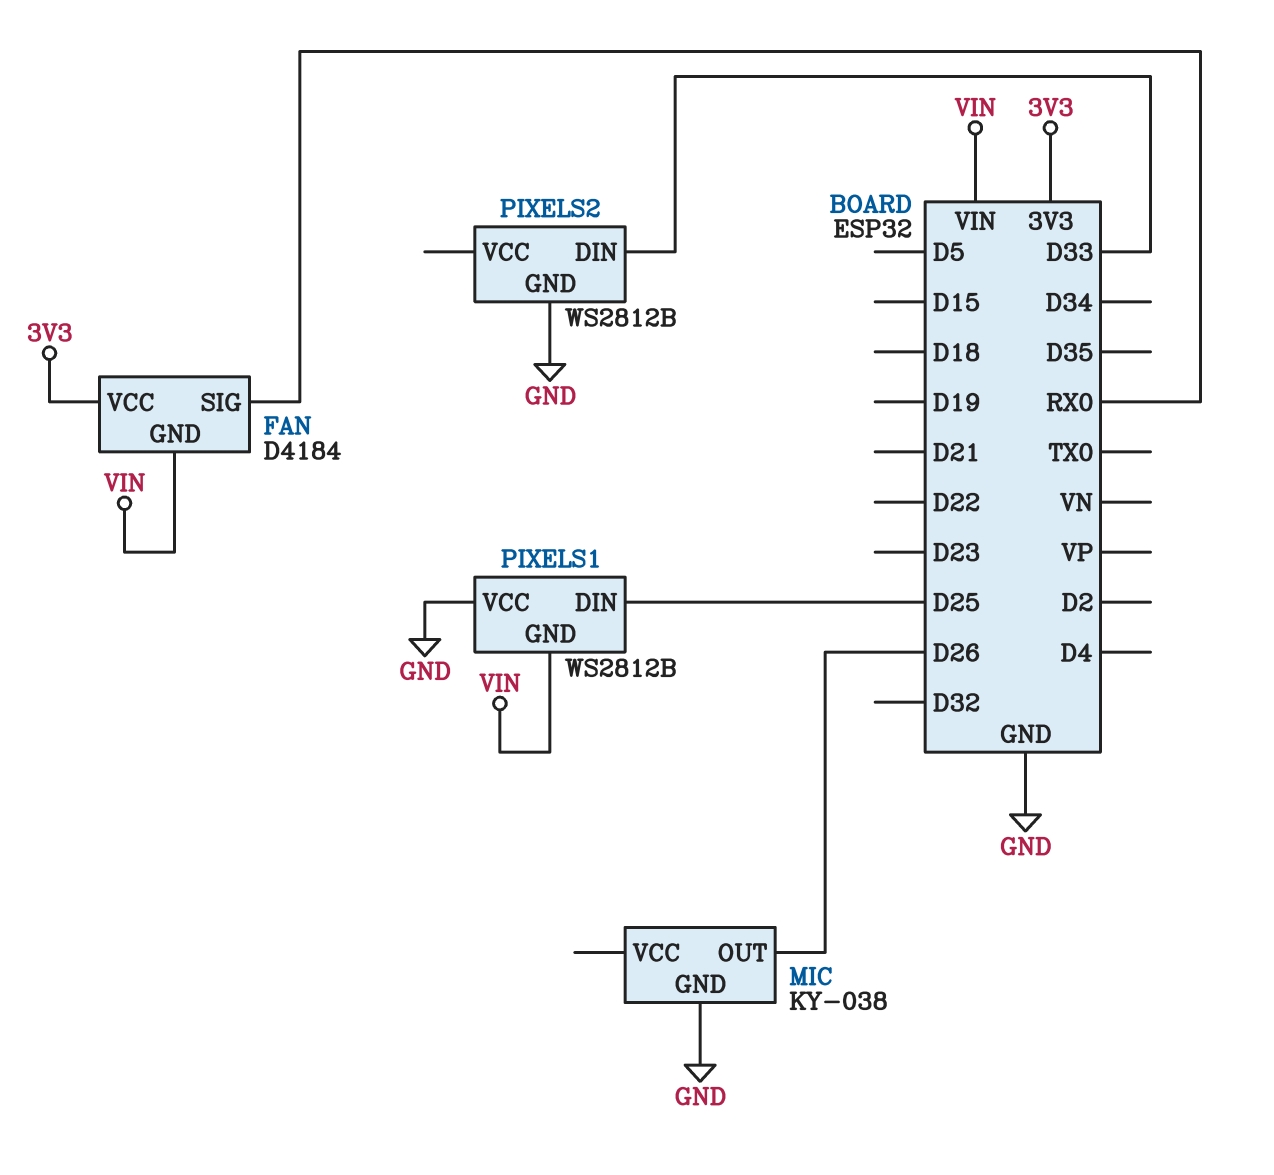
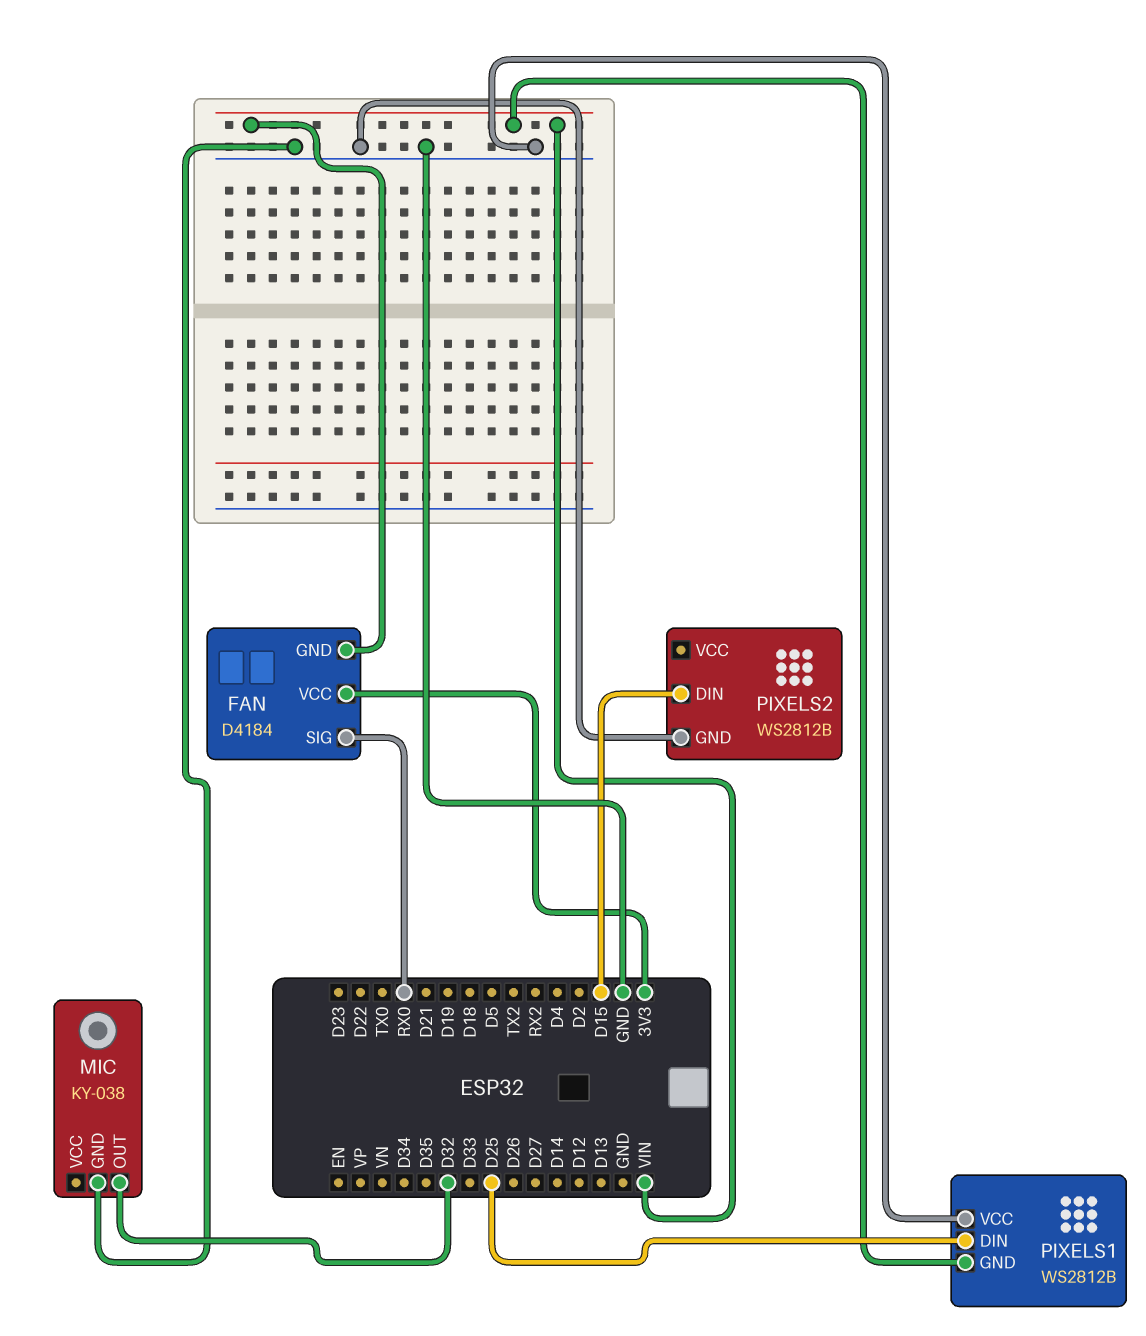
MIC pin OUT: D26 -> D32
PIXELS2 pin DIN: D33 -> D15

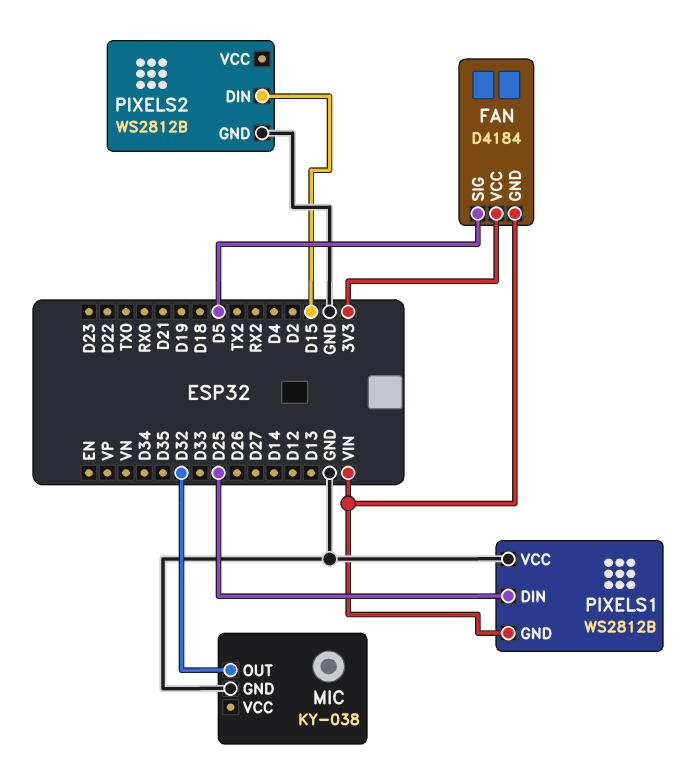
FAN pin SIG: RX0 -> D5

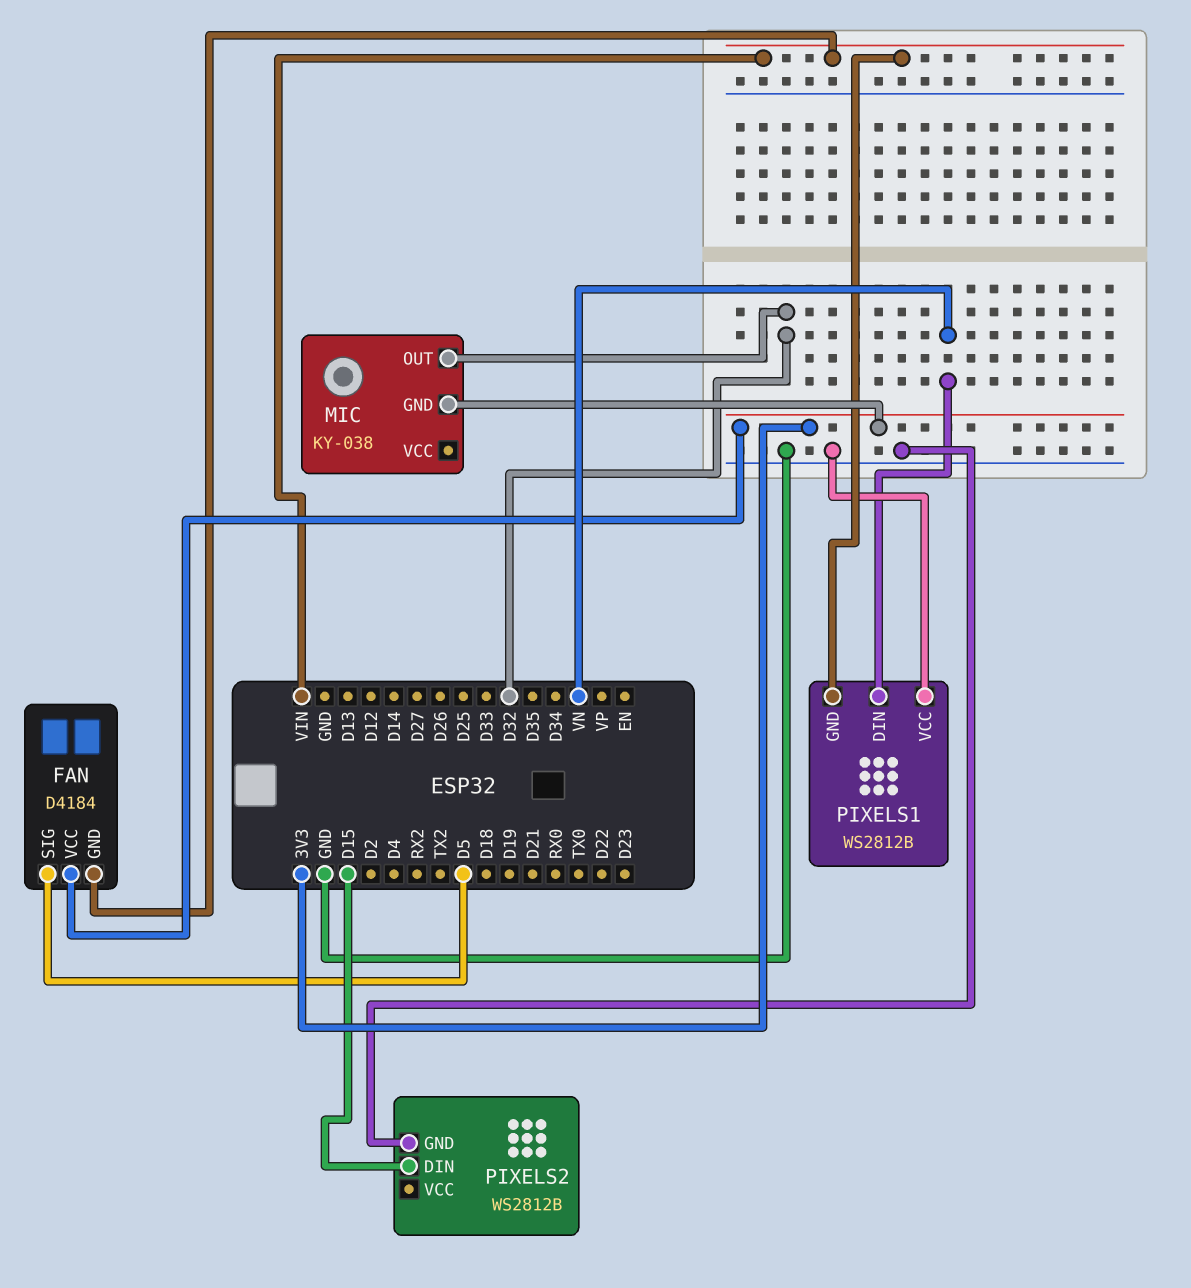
MIC pin GND: GND -> 3V3
PIXELS1 pin DIN: D25 -> VN

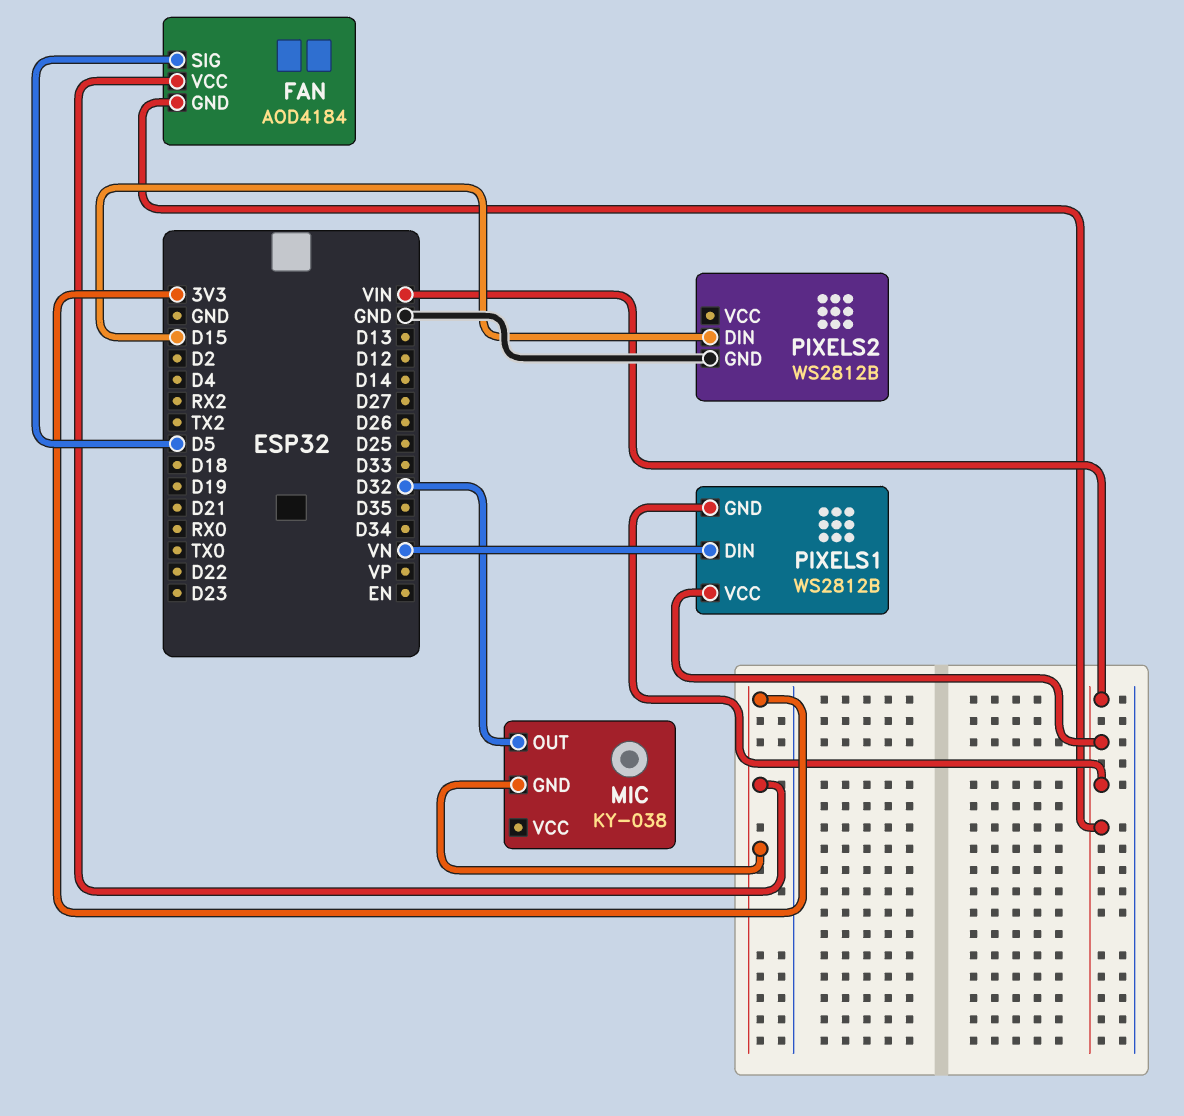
FAN: D4184 -> AOD4184
PIXELS1 pin VCC: GND -> VIN

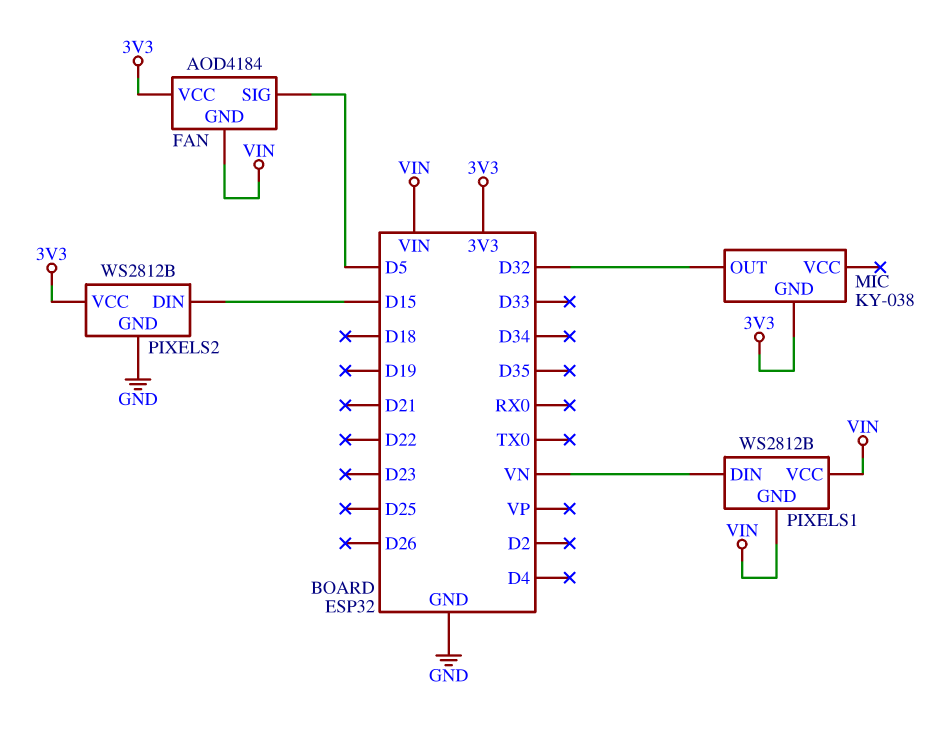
PIXELS2 pin VCC: none -> 3V3

